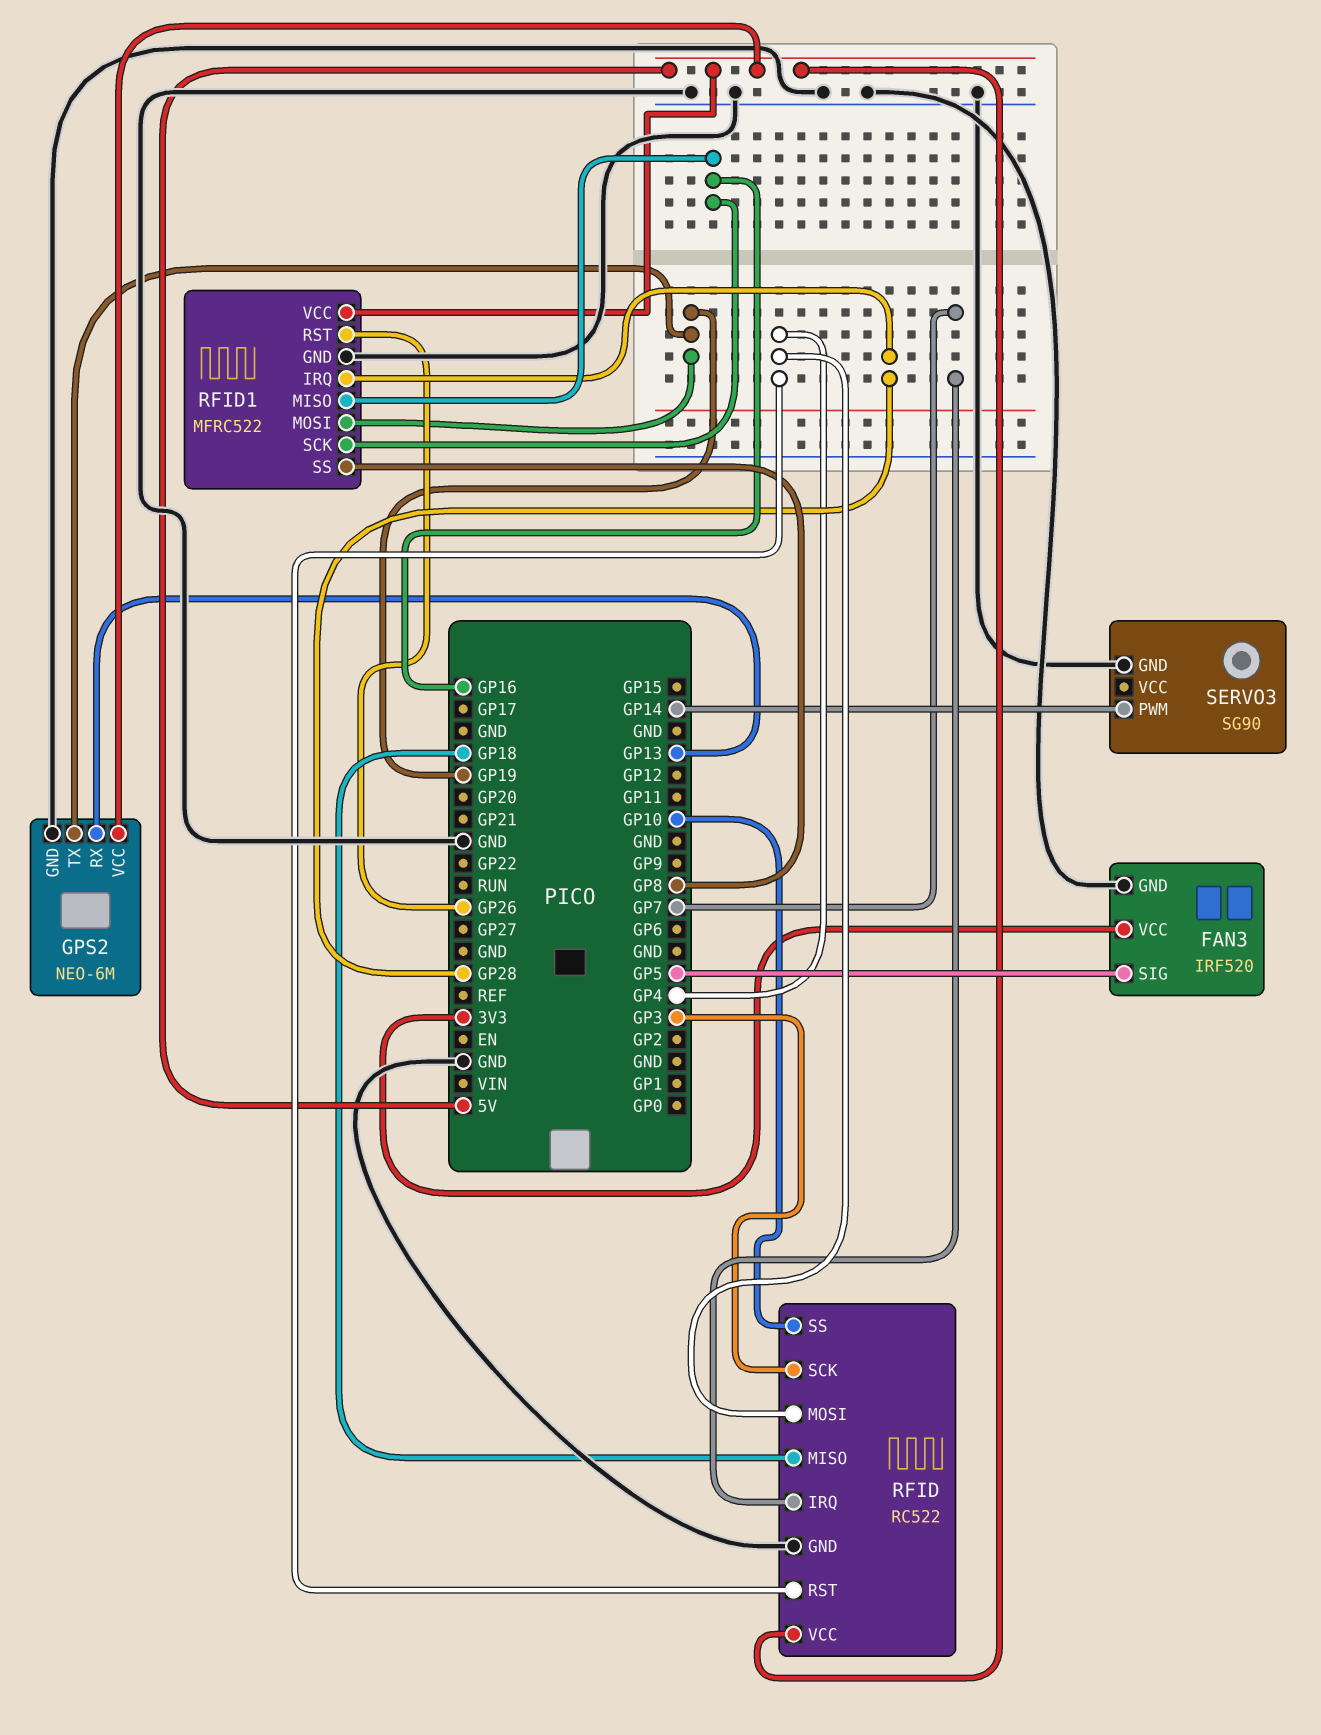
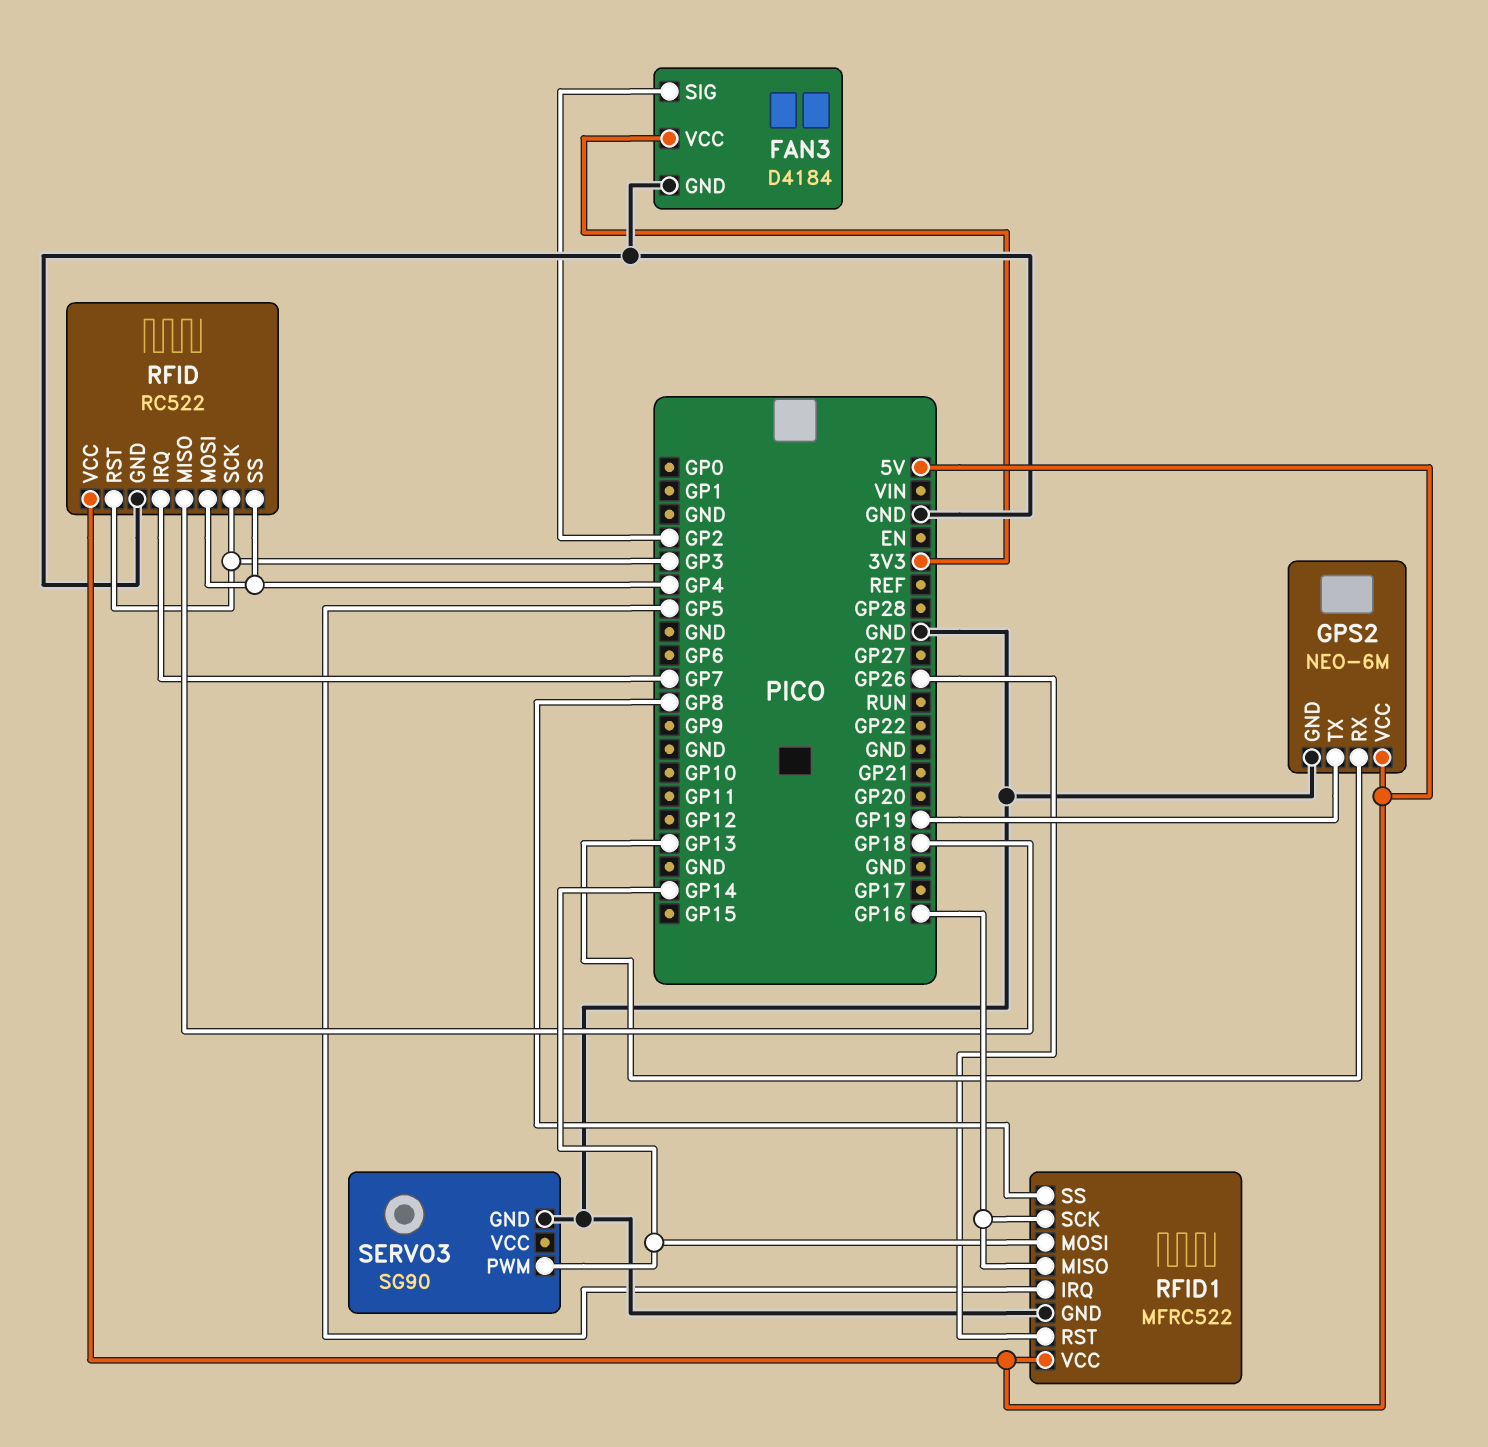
FAN3: IRF520 -> D4184
FAN3 pin SIG: GP5 -> GP2
RFID pin RST: GP4 -> GP3
RFID pin SS: GP10 -> GP4
RFID1 pin IRQ: GP28 -> GP5
RFID1 pin MOSI: GP19 -> GP14

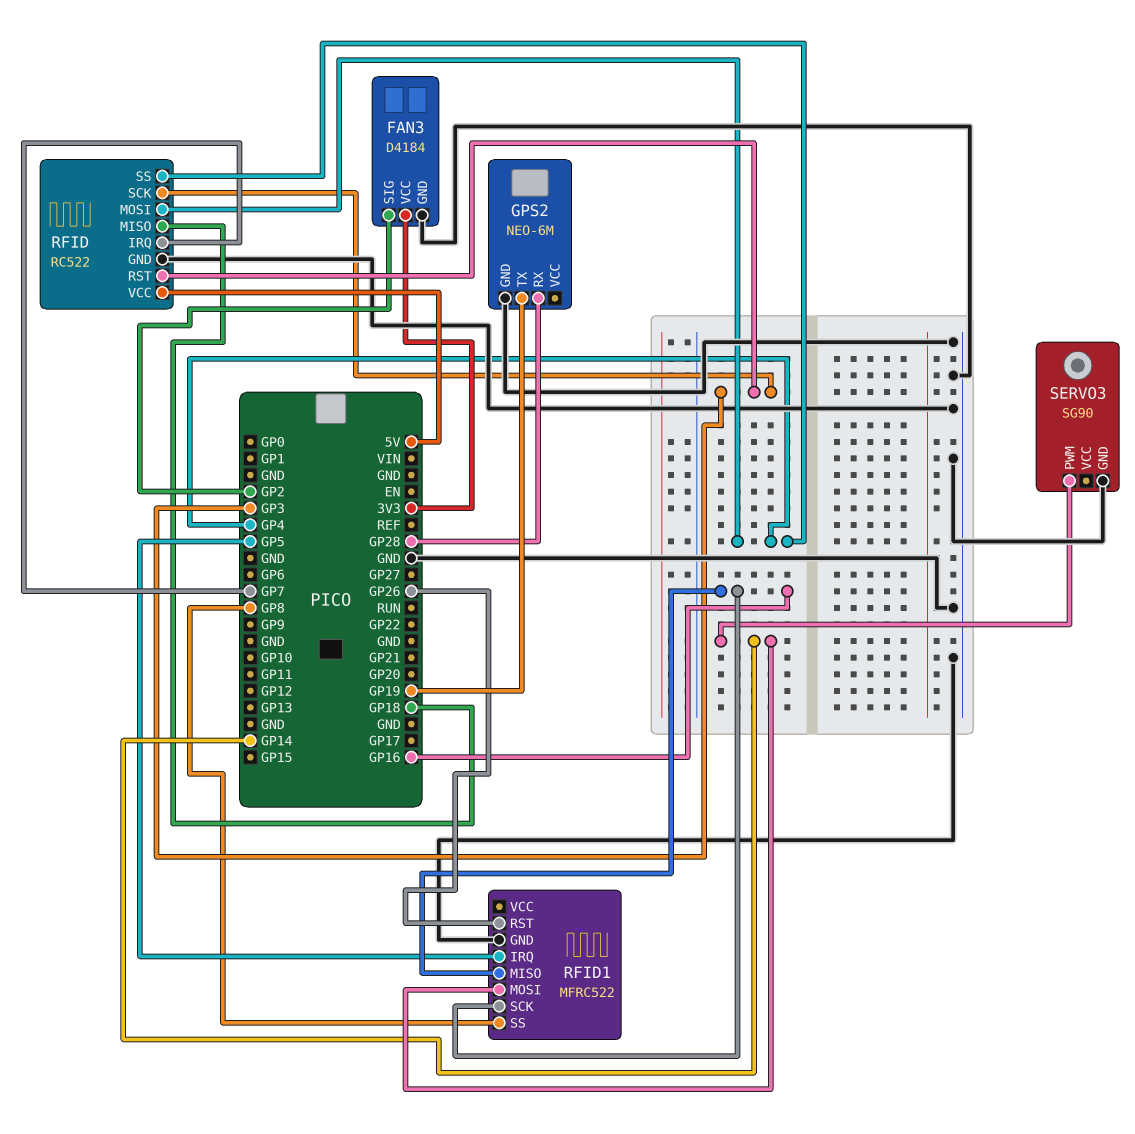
GPS2 pin RX: GP13 -> GP28
GPS2 pin VCC: 5V -> none
RFID1 pin VCC: 5V -> none

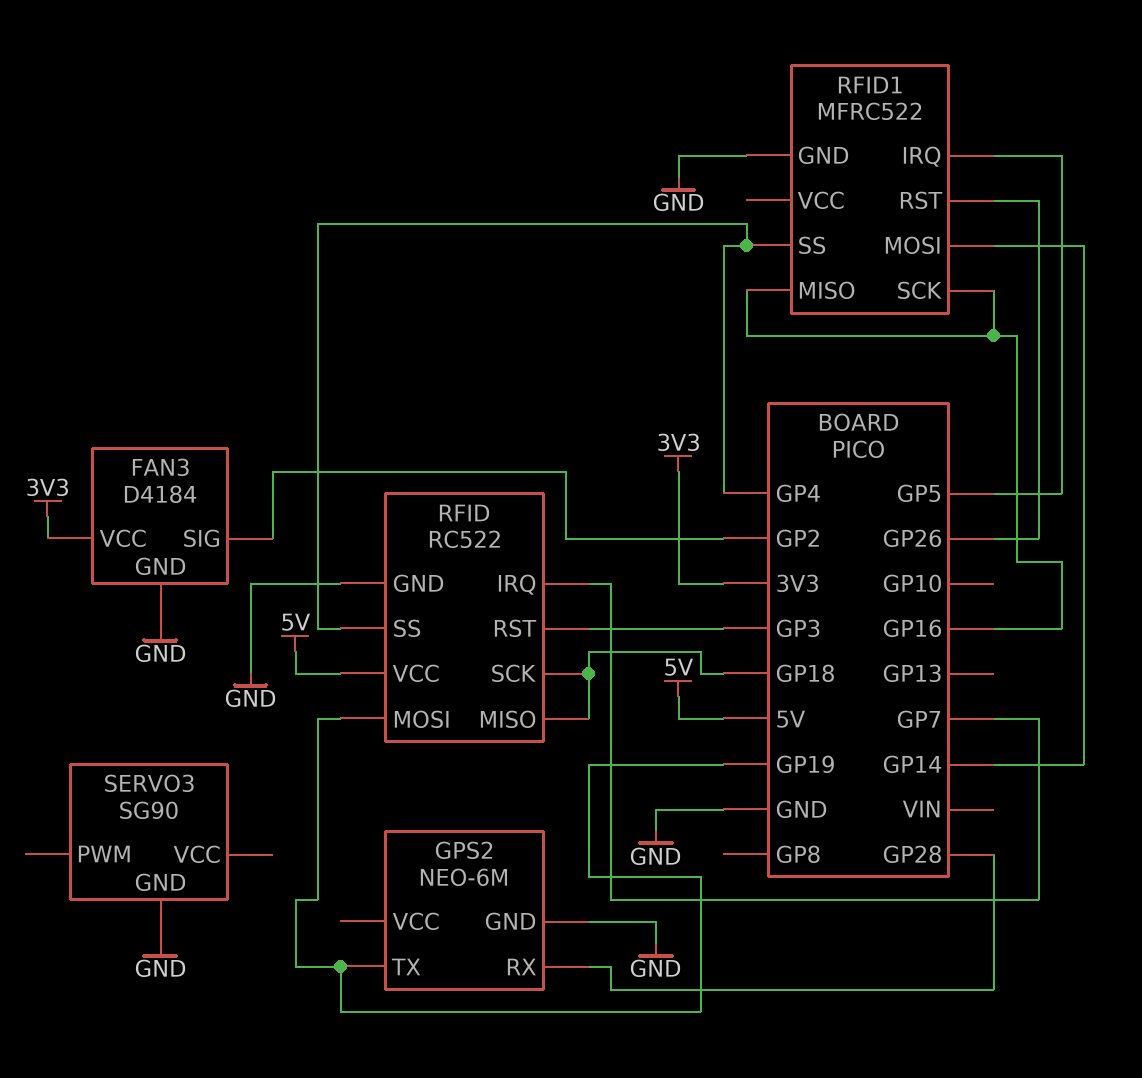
RFID pin MOSI: GP4 -> GP19
RFID pin SCK: GP3 -> GP18
RFID1 pin SS: GP8 -> GP4
SERVO3 pin PWM: GP14 -> none

